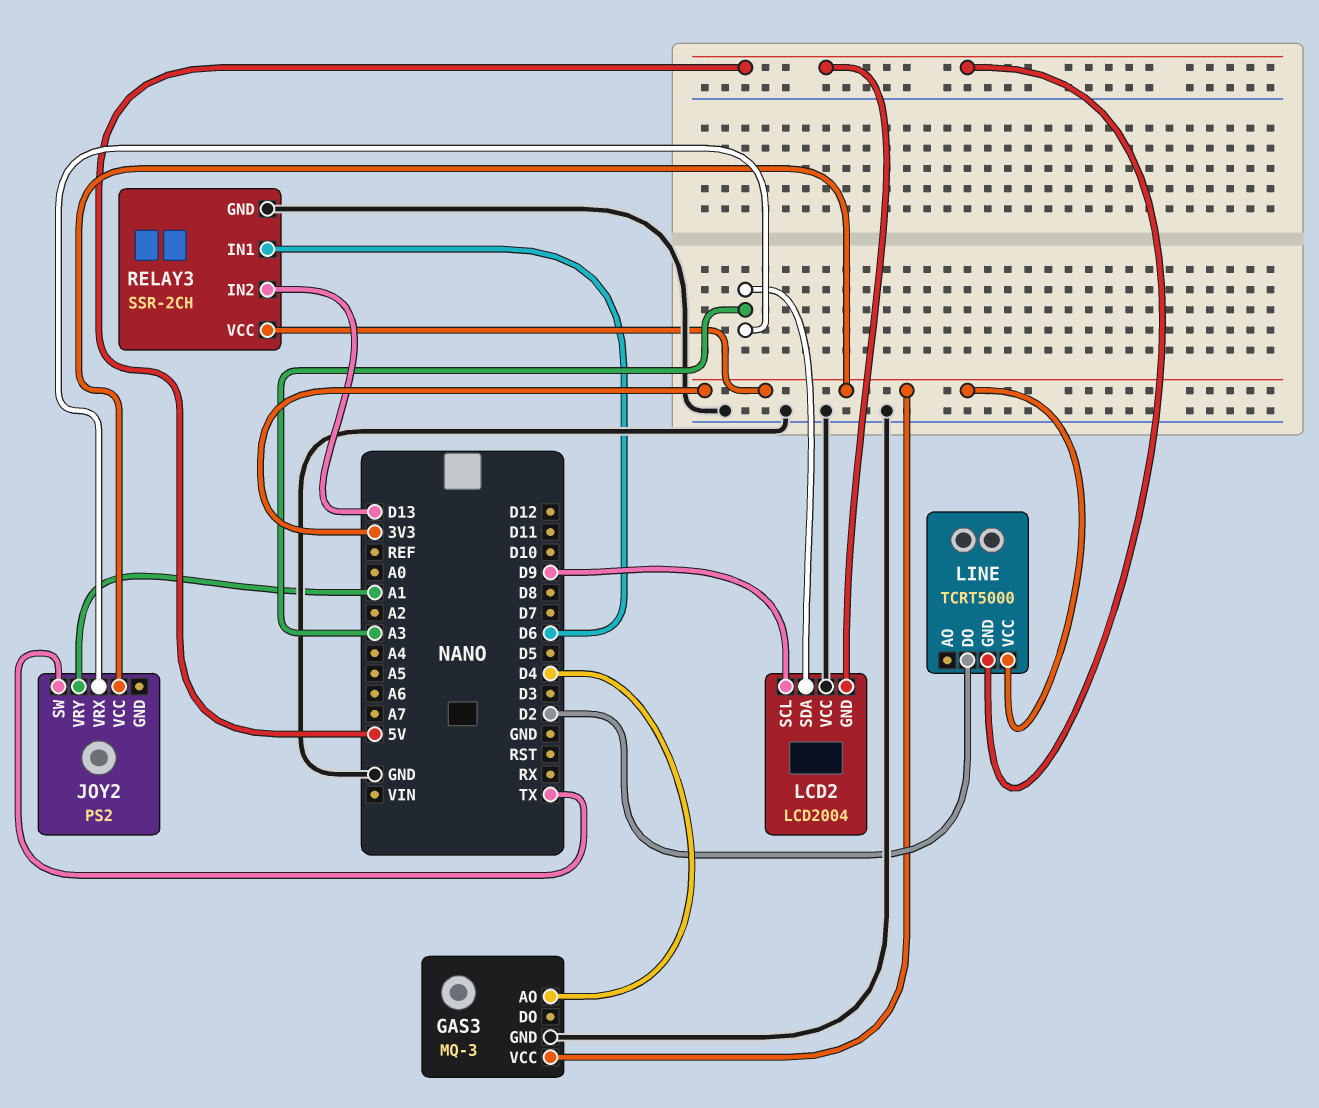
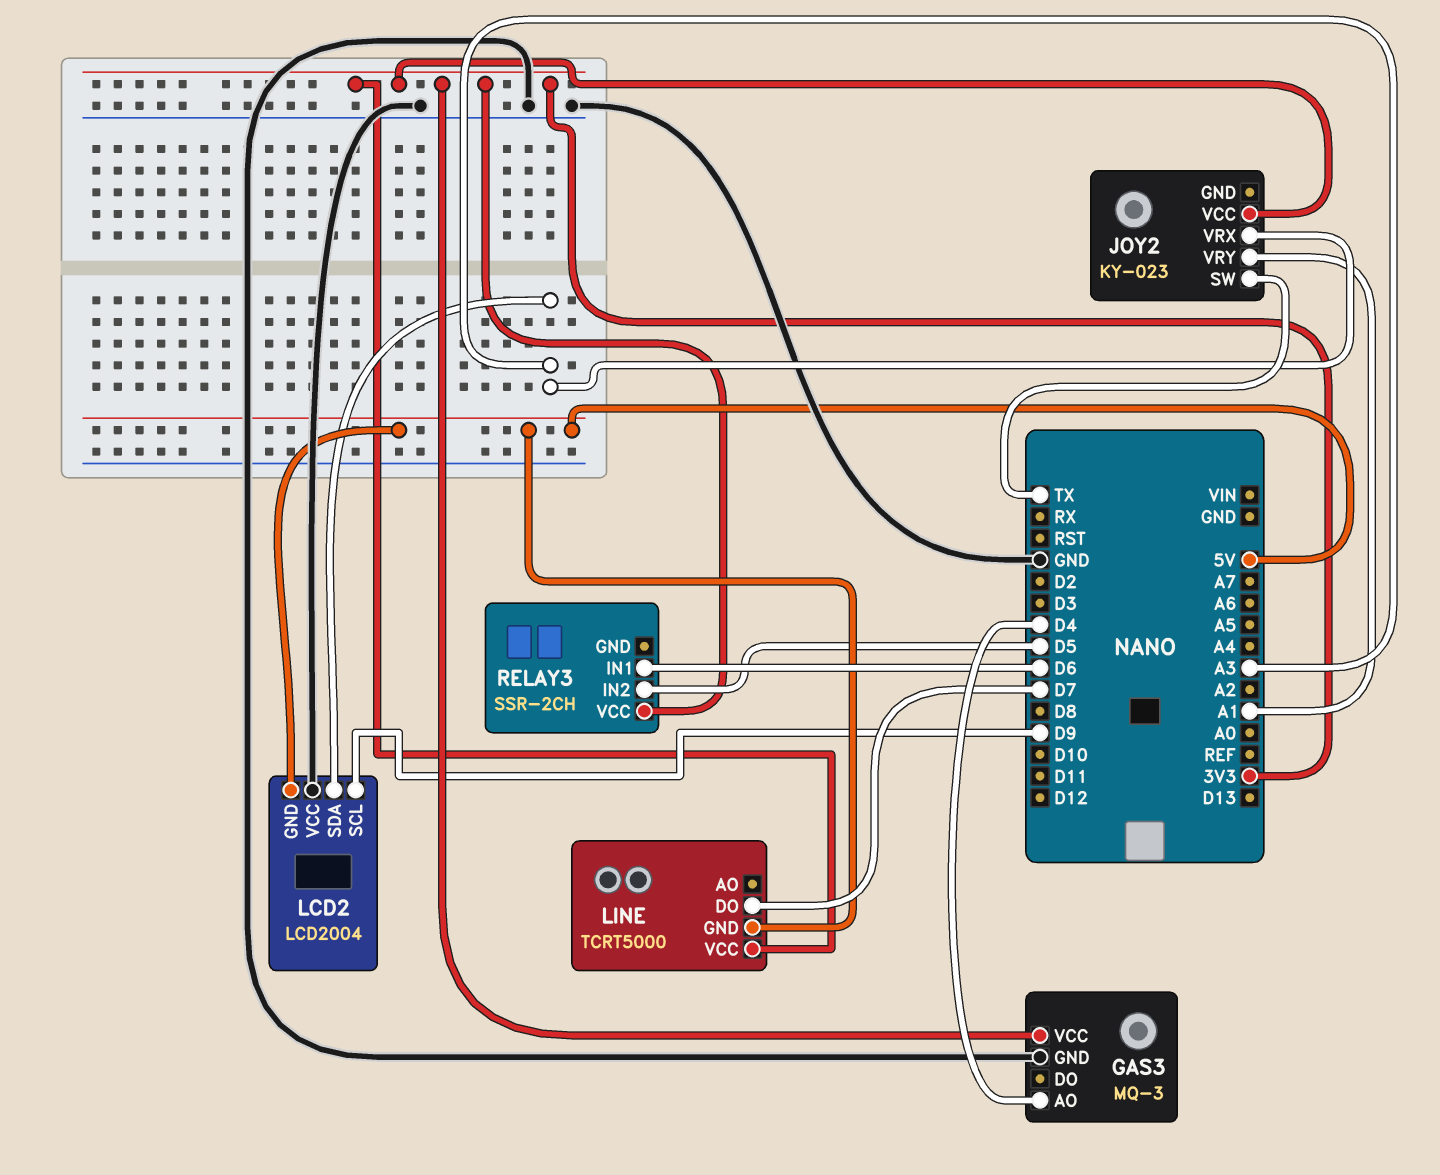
JOY2: PS2 -> KY-023
LINE pin DO: D2 -> D7
RELAY3 pin GND: GND -> none
RELAY3 pin IN2: D13 -> D5

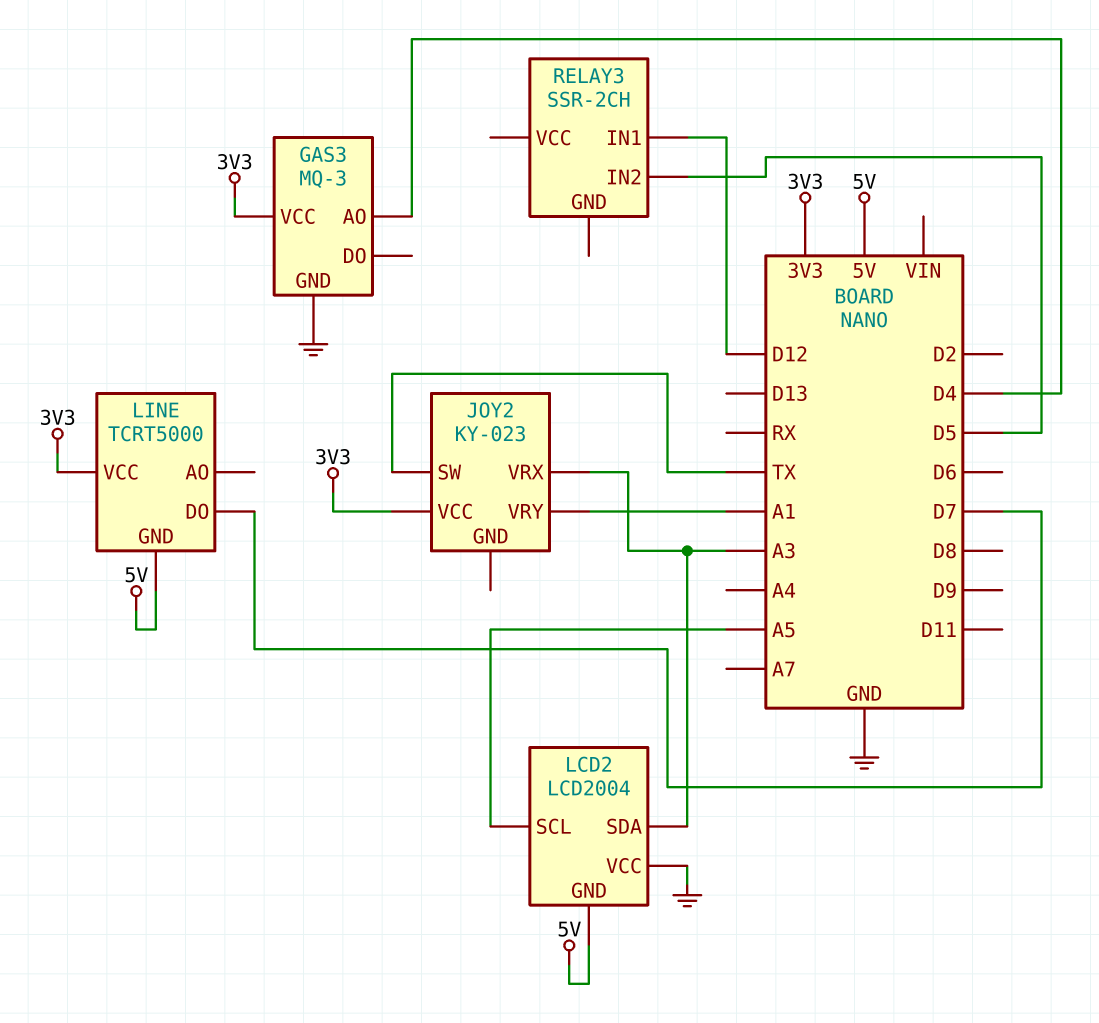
LCD2 pin SCL: D9 -> A5
RELAY3 pin IN1: D6 -> D12
RELAY3 pin VCC: 3V3 -> none

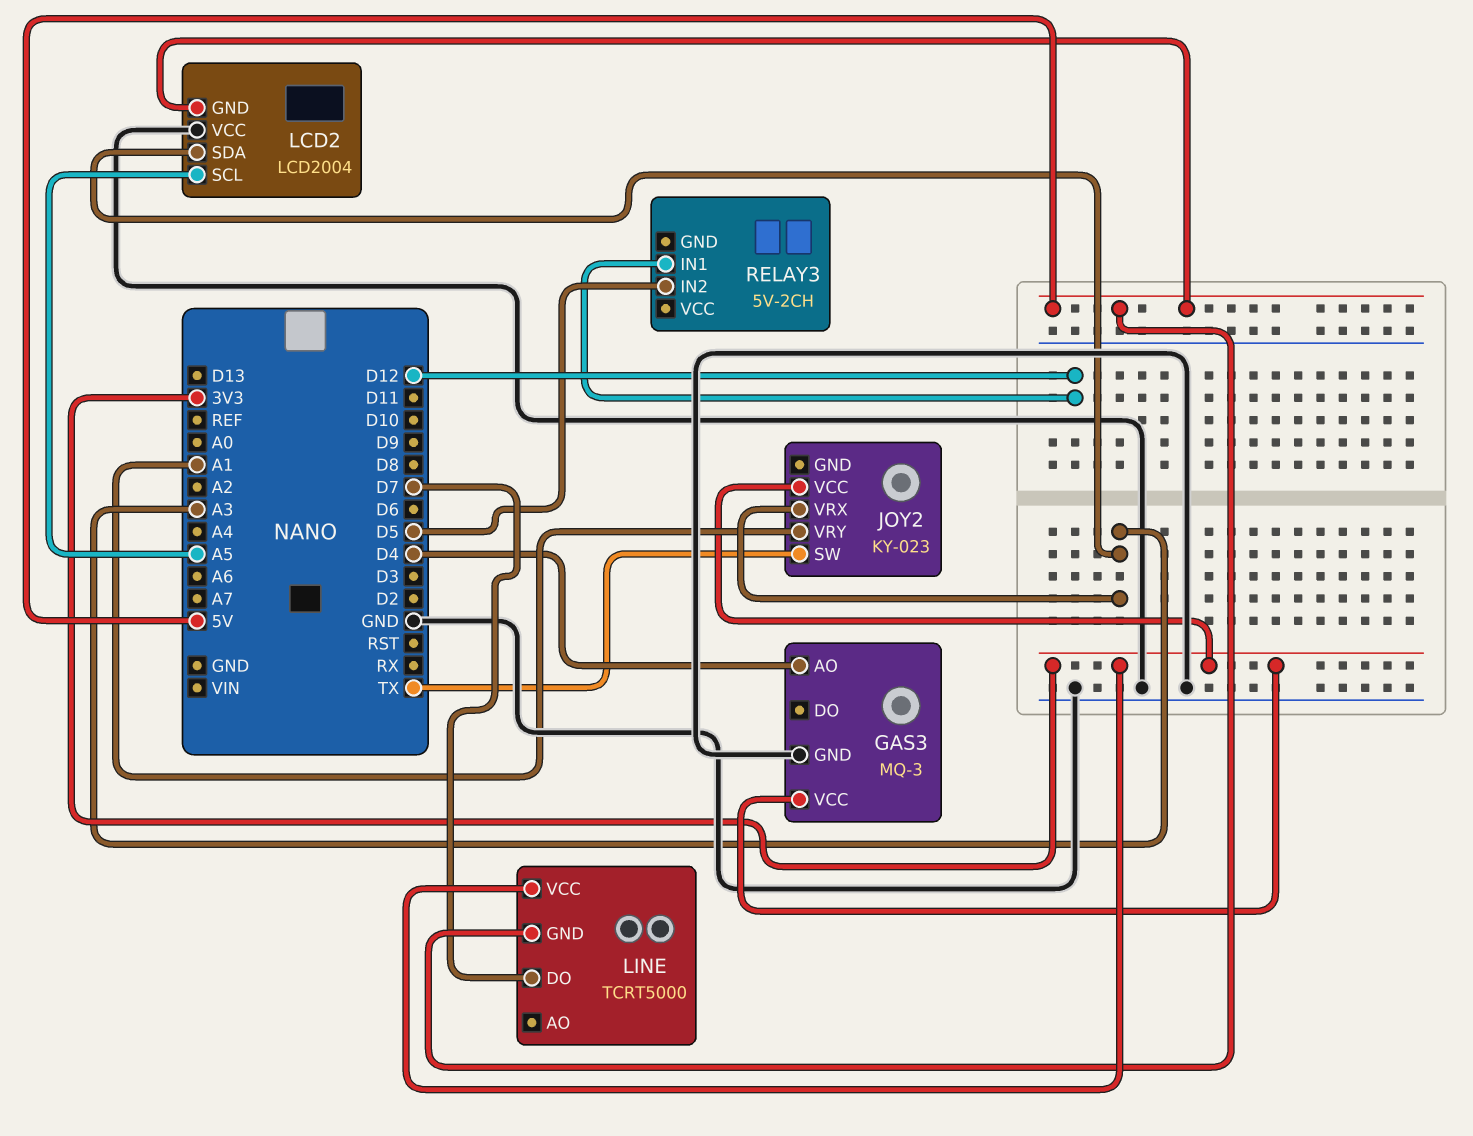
RELAY3: SSR-2CH -> 5V-2CH

